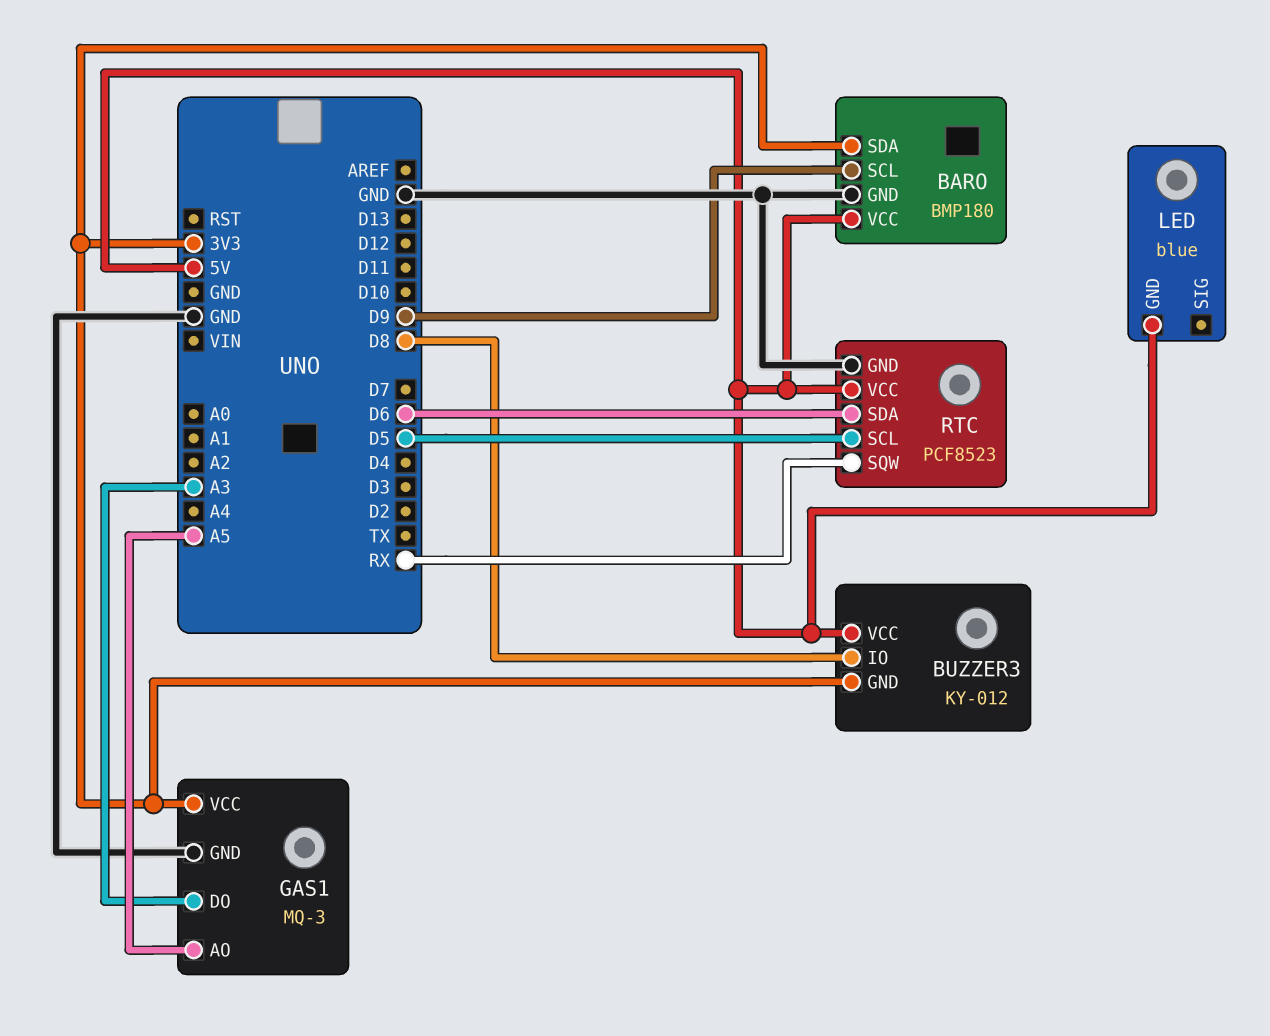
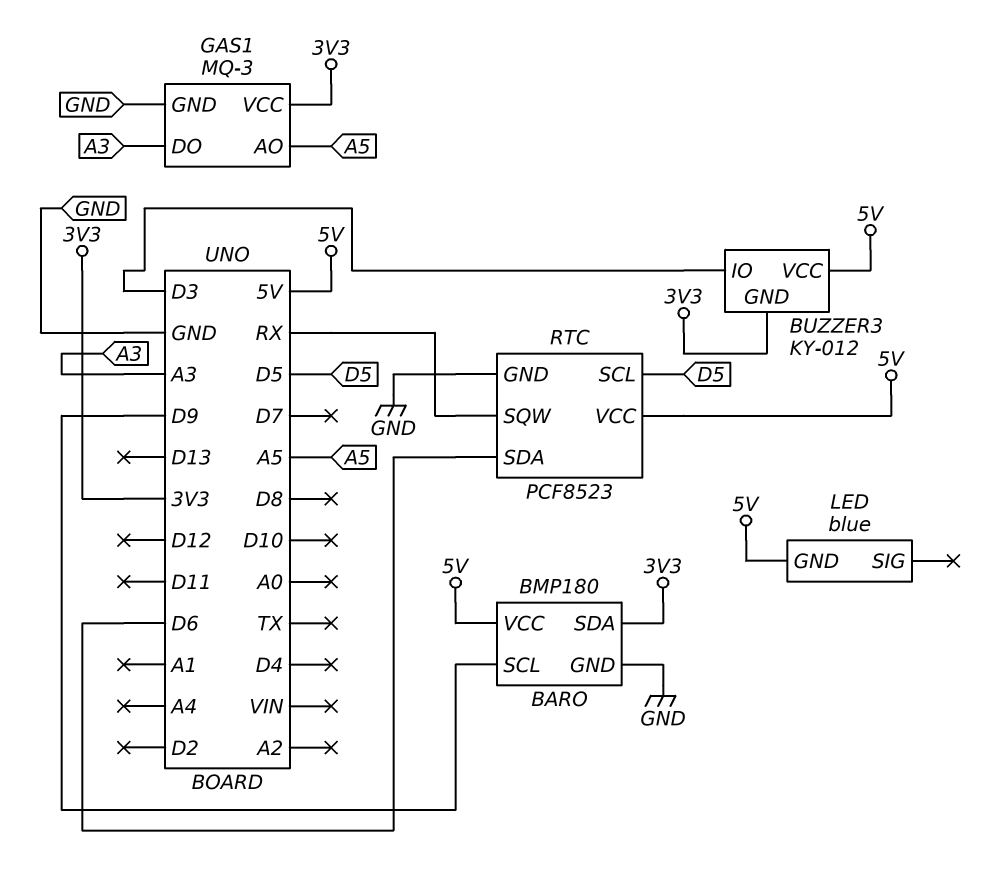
BUZZER3 pin IO: D8 -> D3

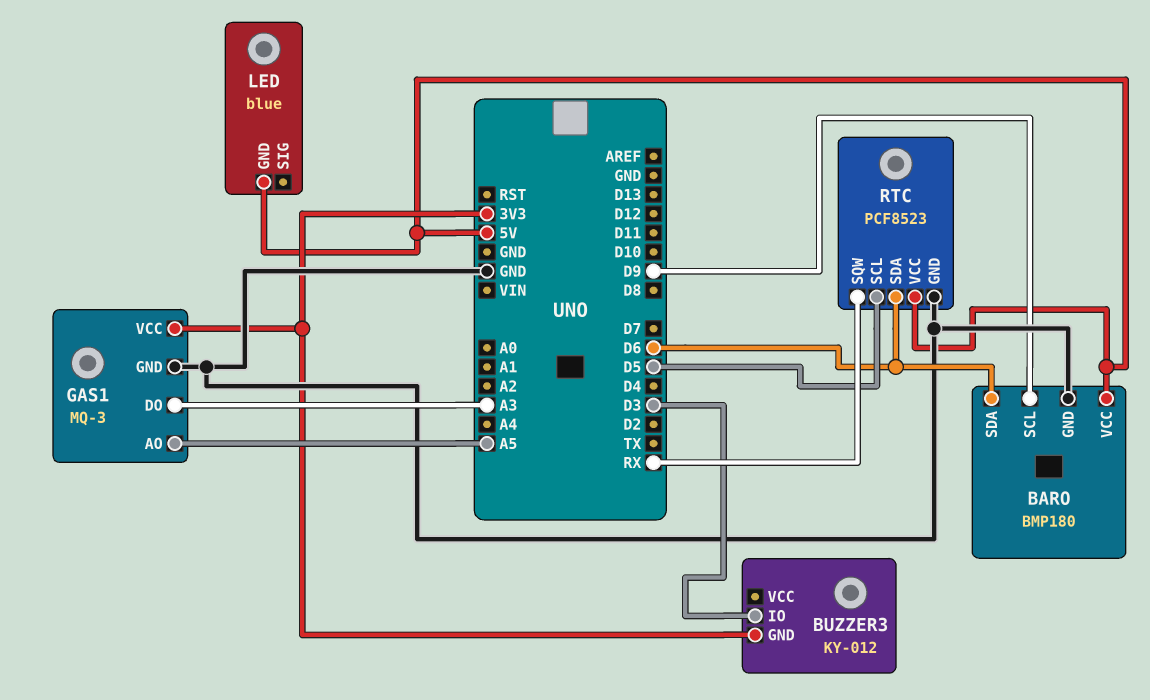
BARO pin SDA: 3V3 -> D6
BUZZER3 pin VCC: 5V -> none

